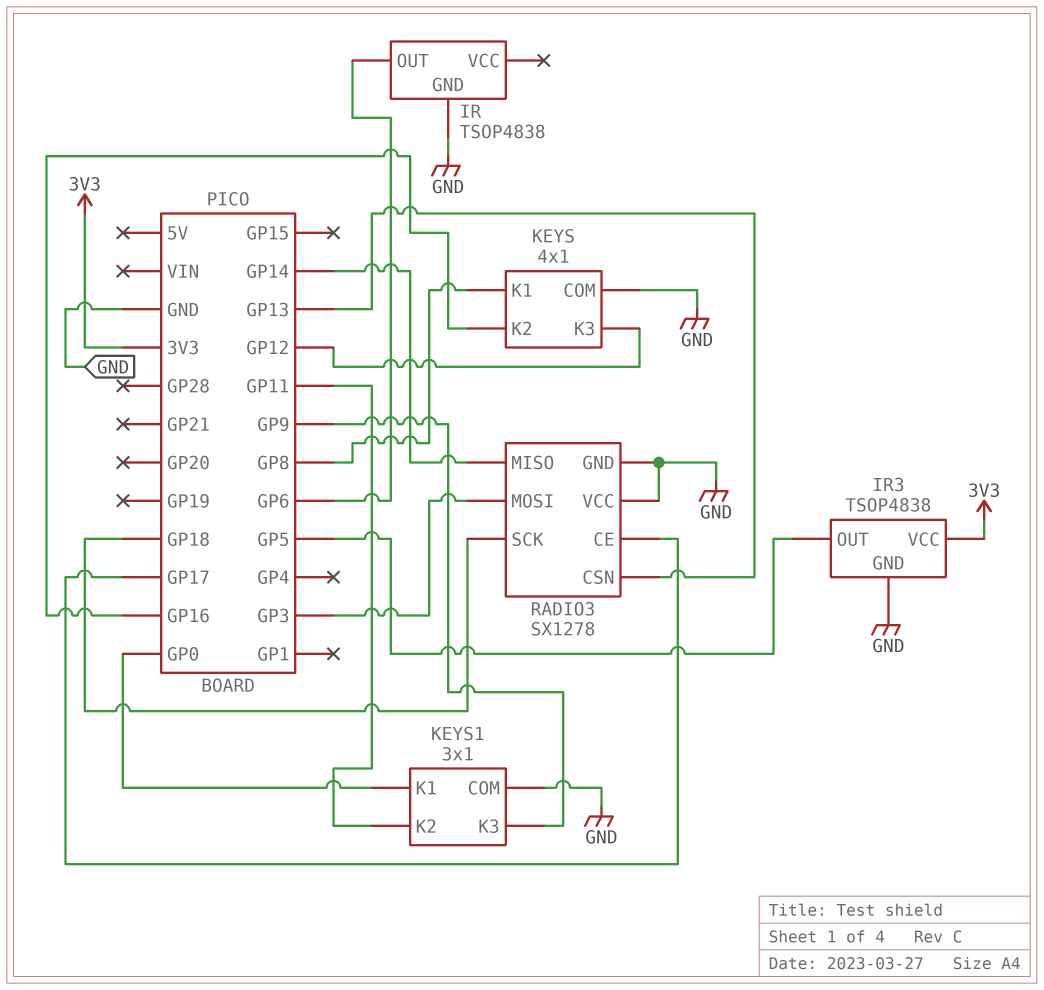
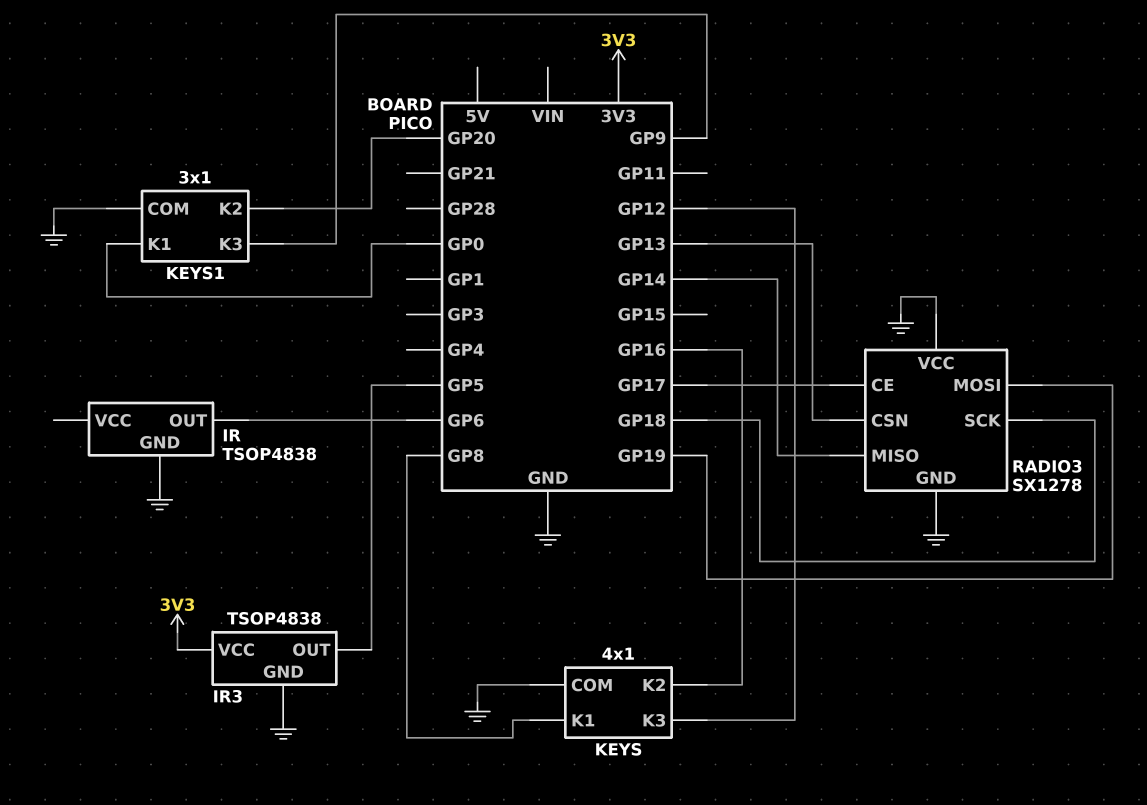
KEYS1 pin K2: GP11 -> GP20
RADIO3 pin MOSI: GP3 -> GP19

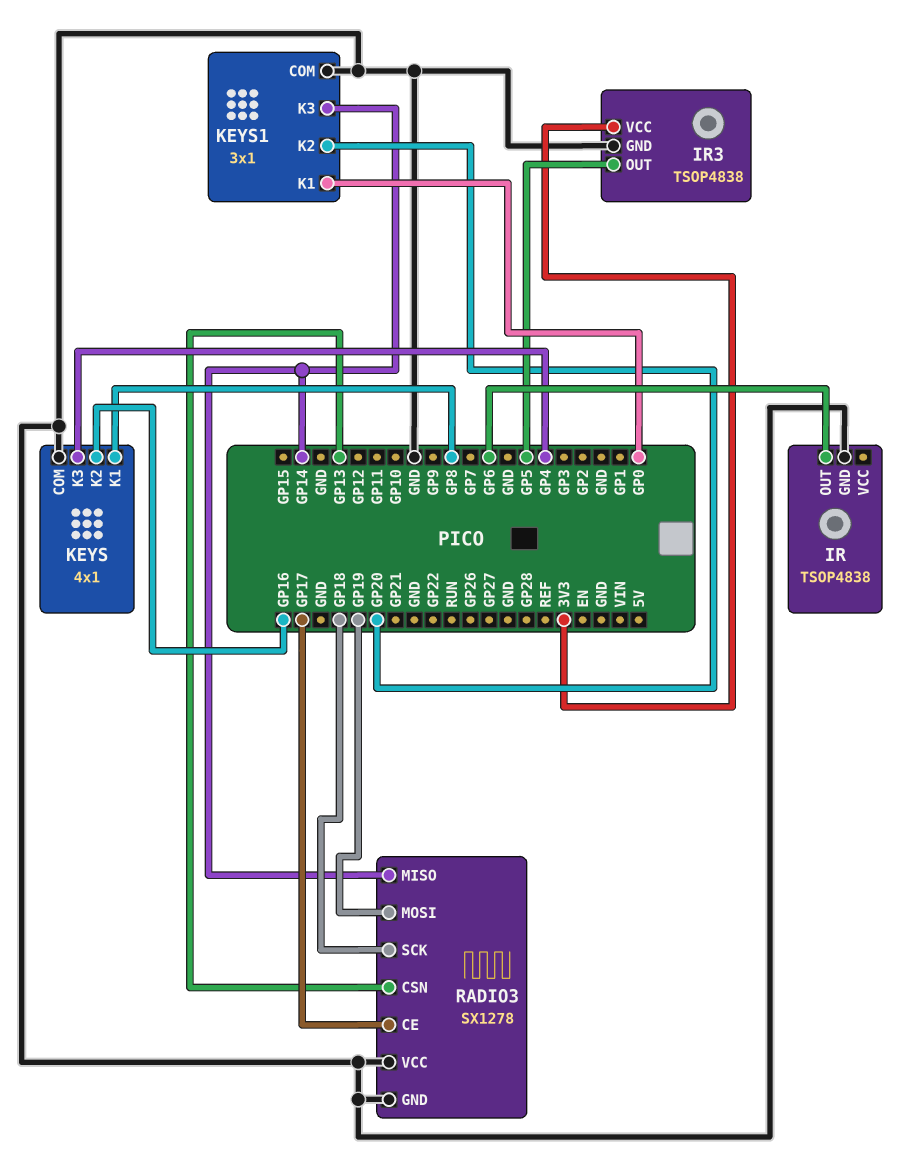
KEYS pin K3: GP12 -> GP4
KEYS1 pin K3: GP9 -> GP14

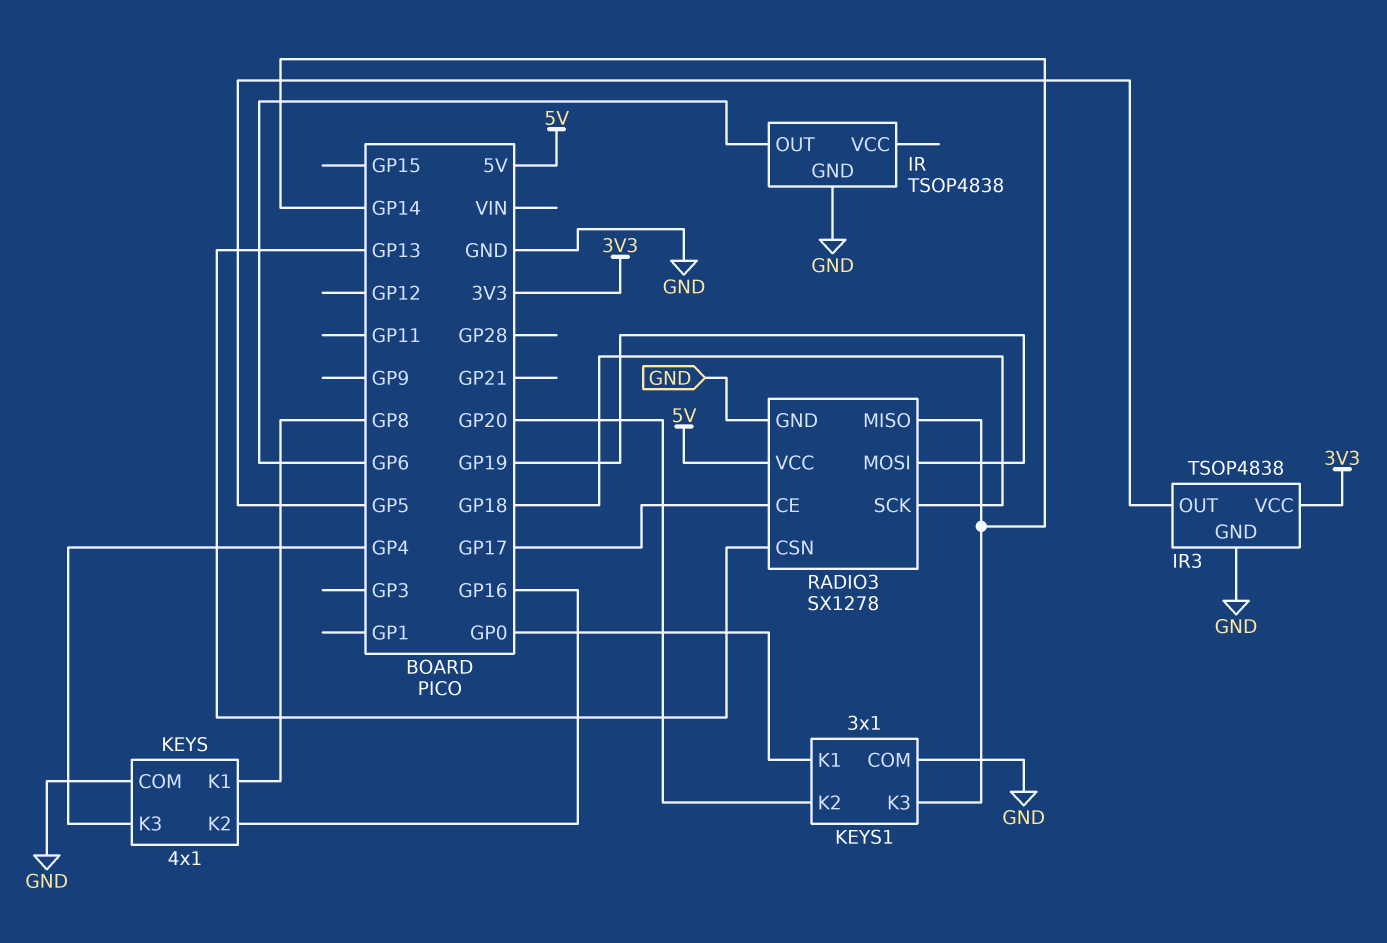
RADIO3 pin VCC: GND -> 5V

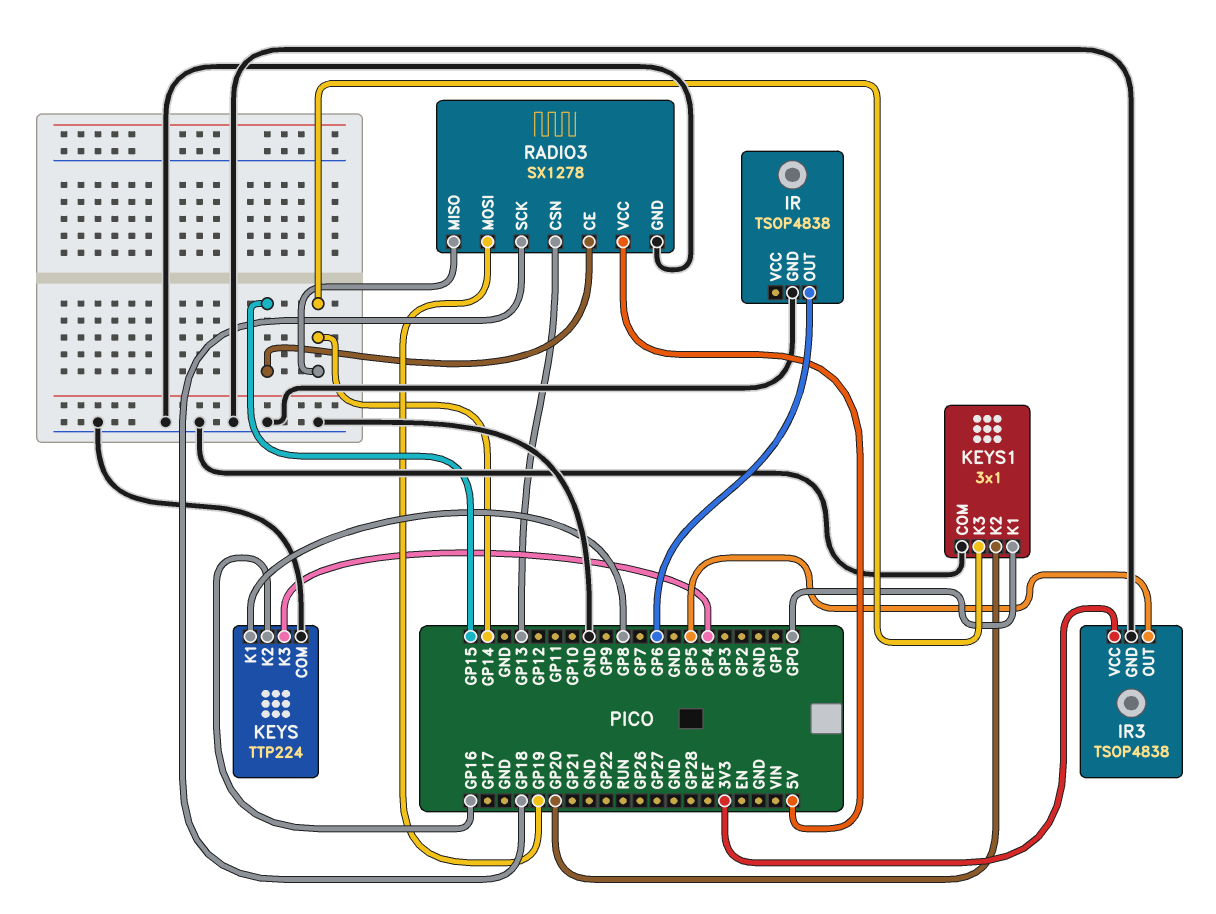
KEYS: 4x1 -> TTP224
RADIO3 pin CE: GP17 -> GP15

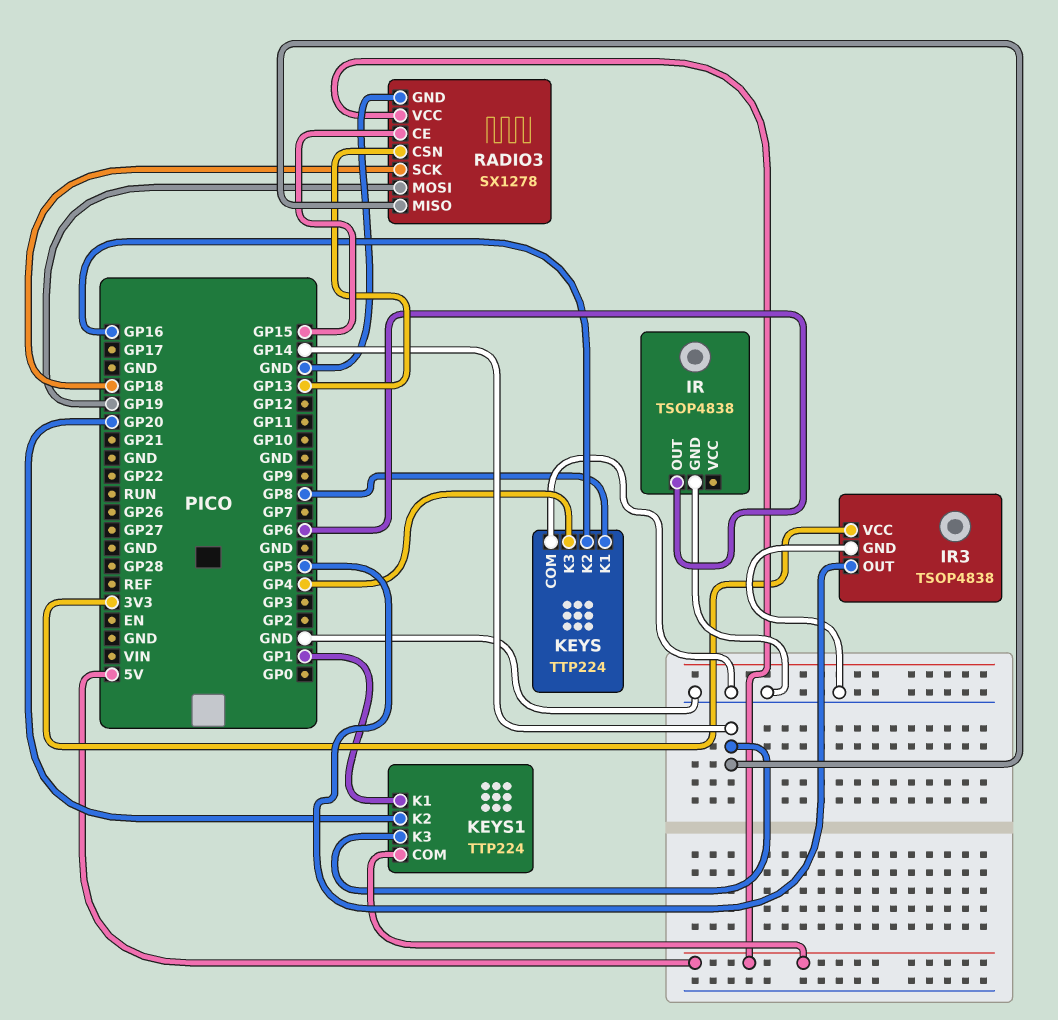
KEYS1: 3x1 -> TTP224
KEYS1 pin COM: GND -> 5V
KEYS1 pin K1: GP0 -> GP1

